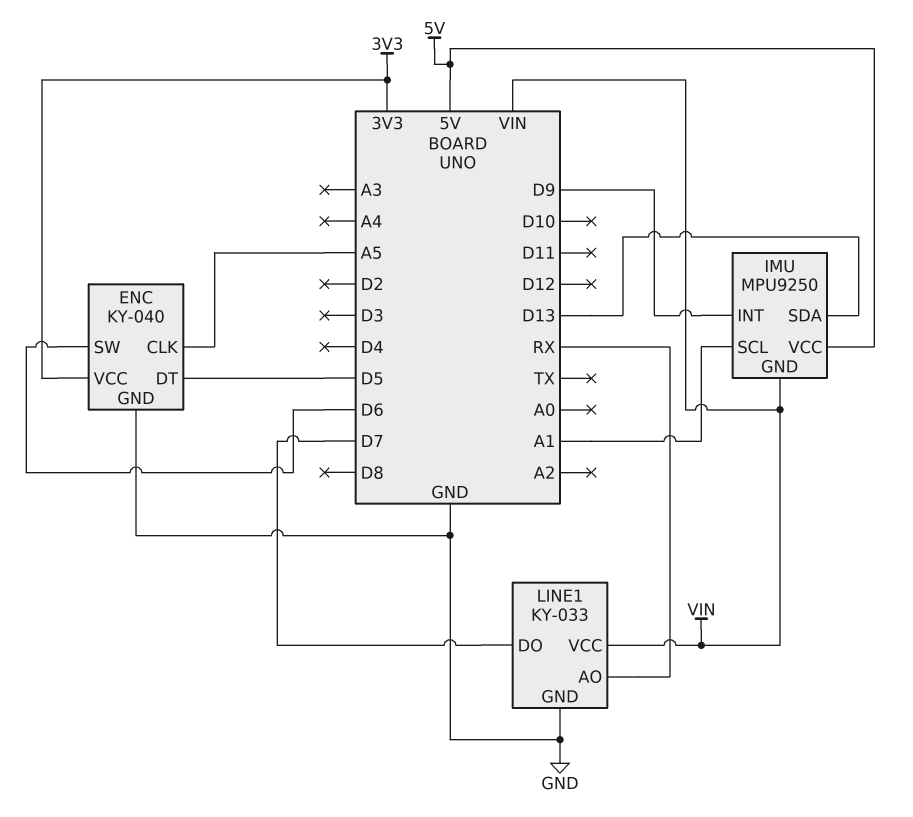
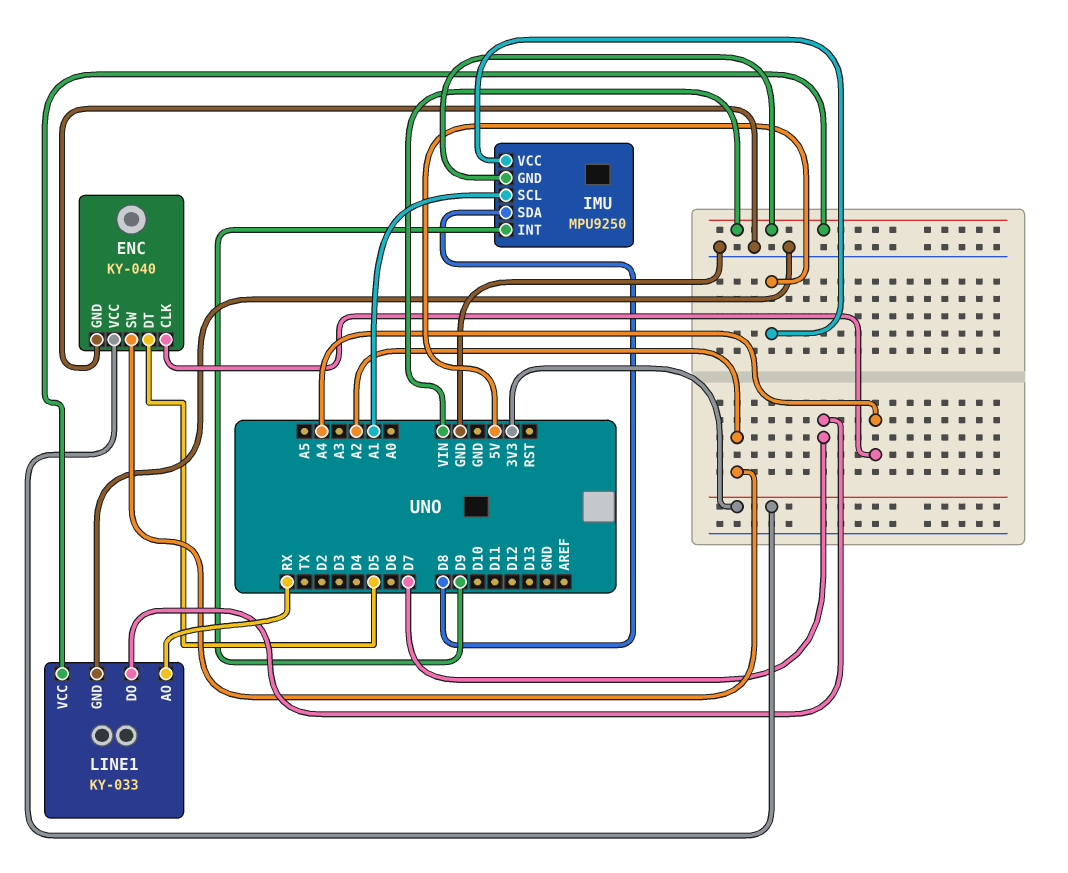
ENC pin CLK: A5 -> A4
ENC pin SW: D6 -> A2
IMU pin SDA: D13 -> D8

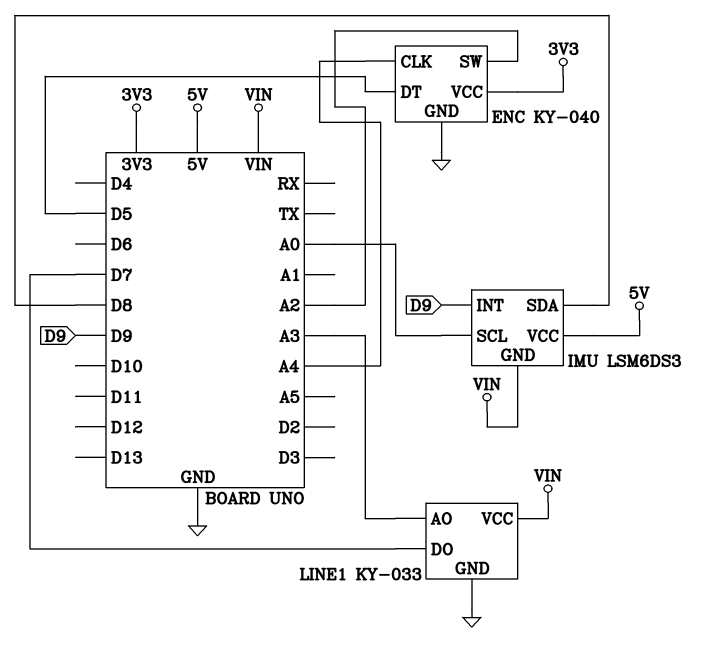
IMU: MPU9250 -> LSM6DS3
IMU pin SCL: A1 -> A0
LINE1 pin AO: RX -> A3

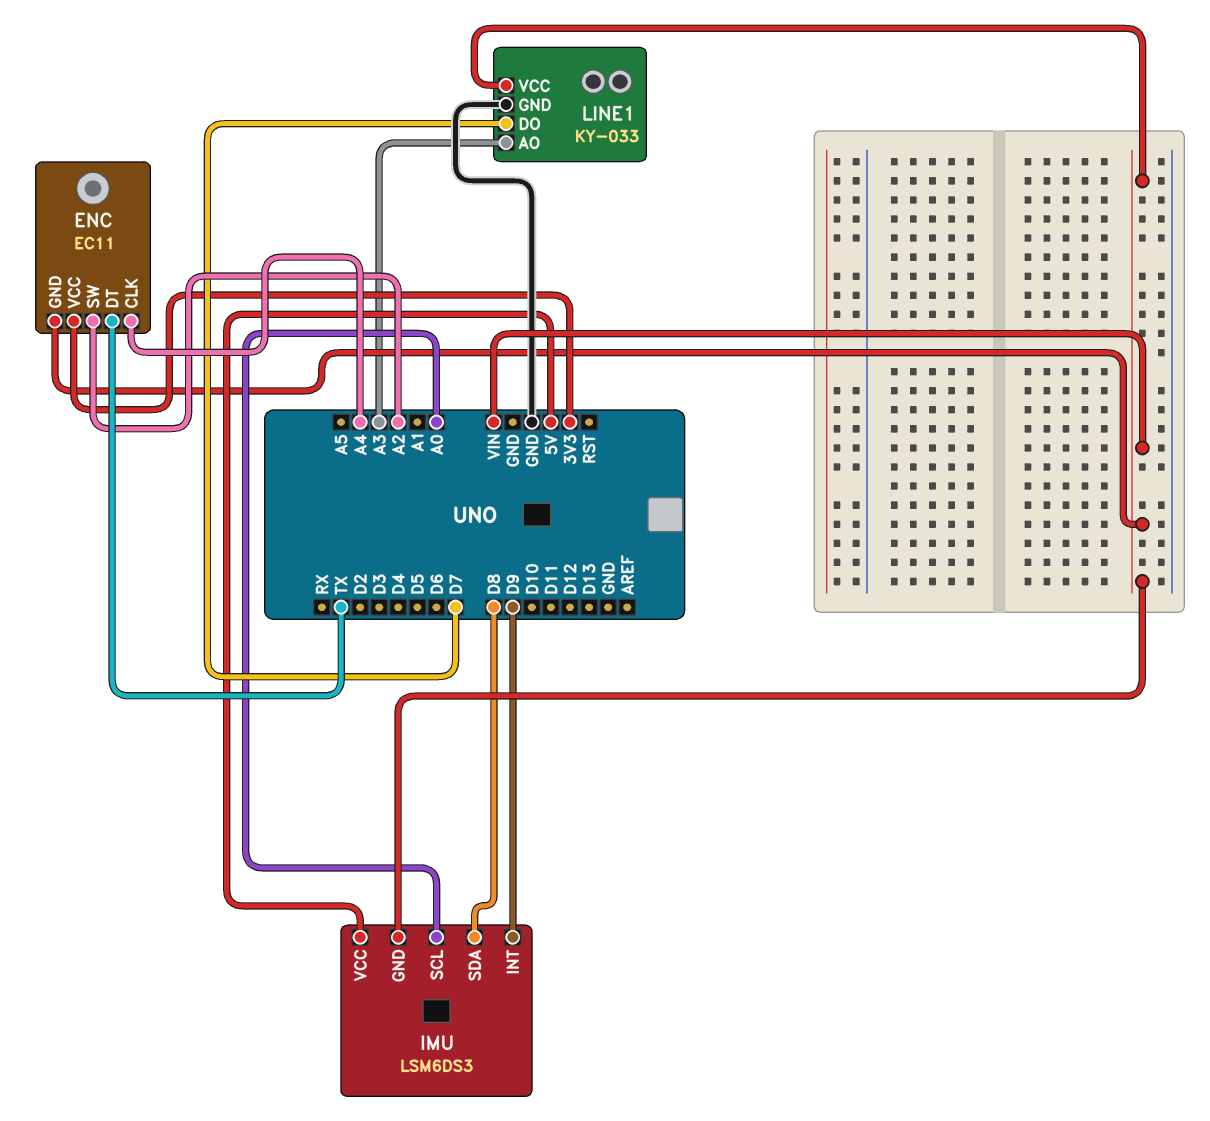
ENC: KY-040 -> EC11
ENC pin DT: D5 -> TX
ENC pin GND: GND -> VIN

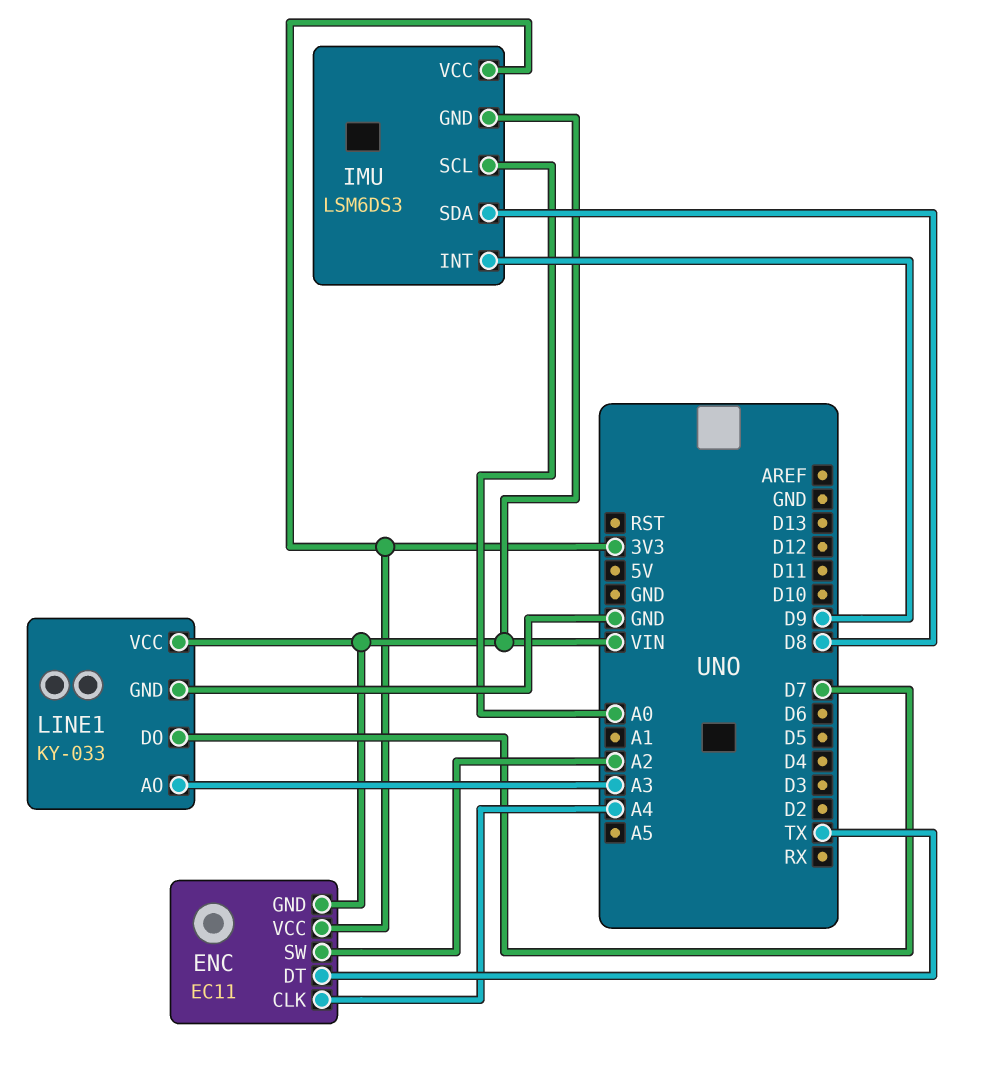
IMU pin VCC: 5V -> 3V3

